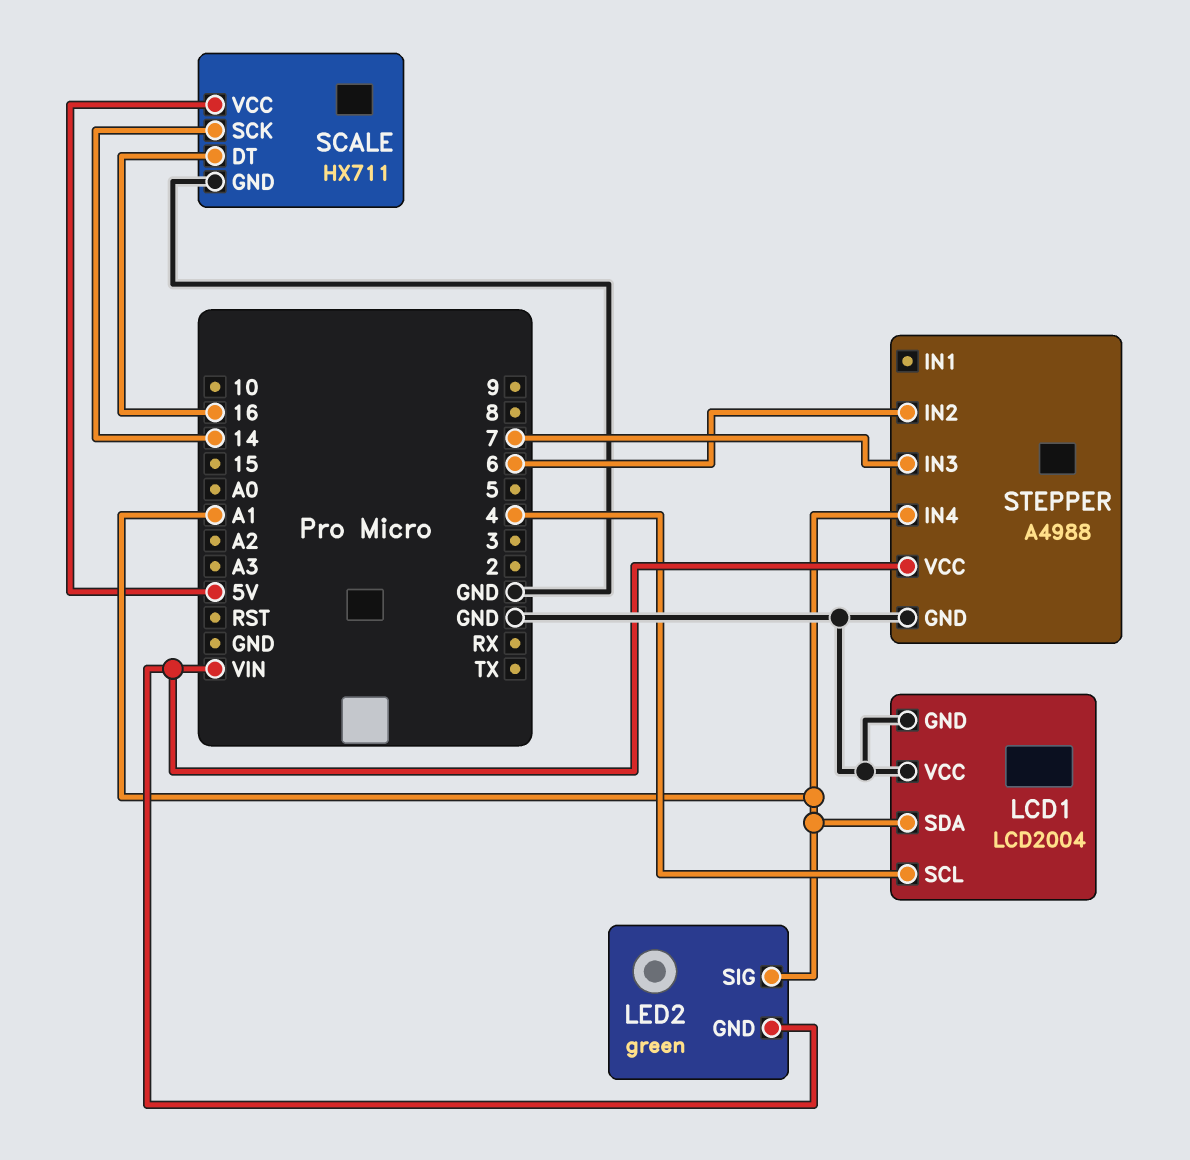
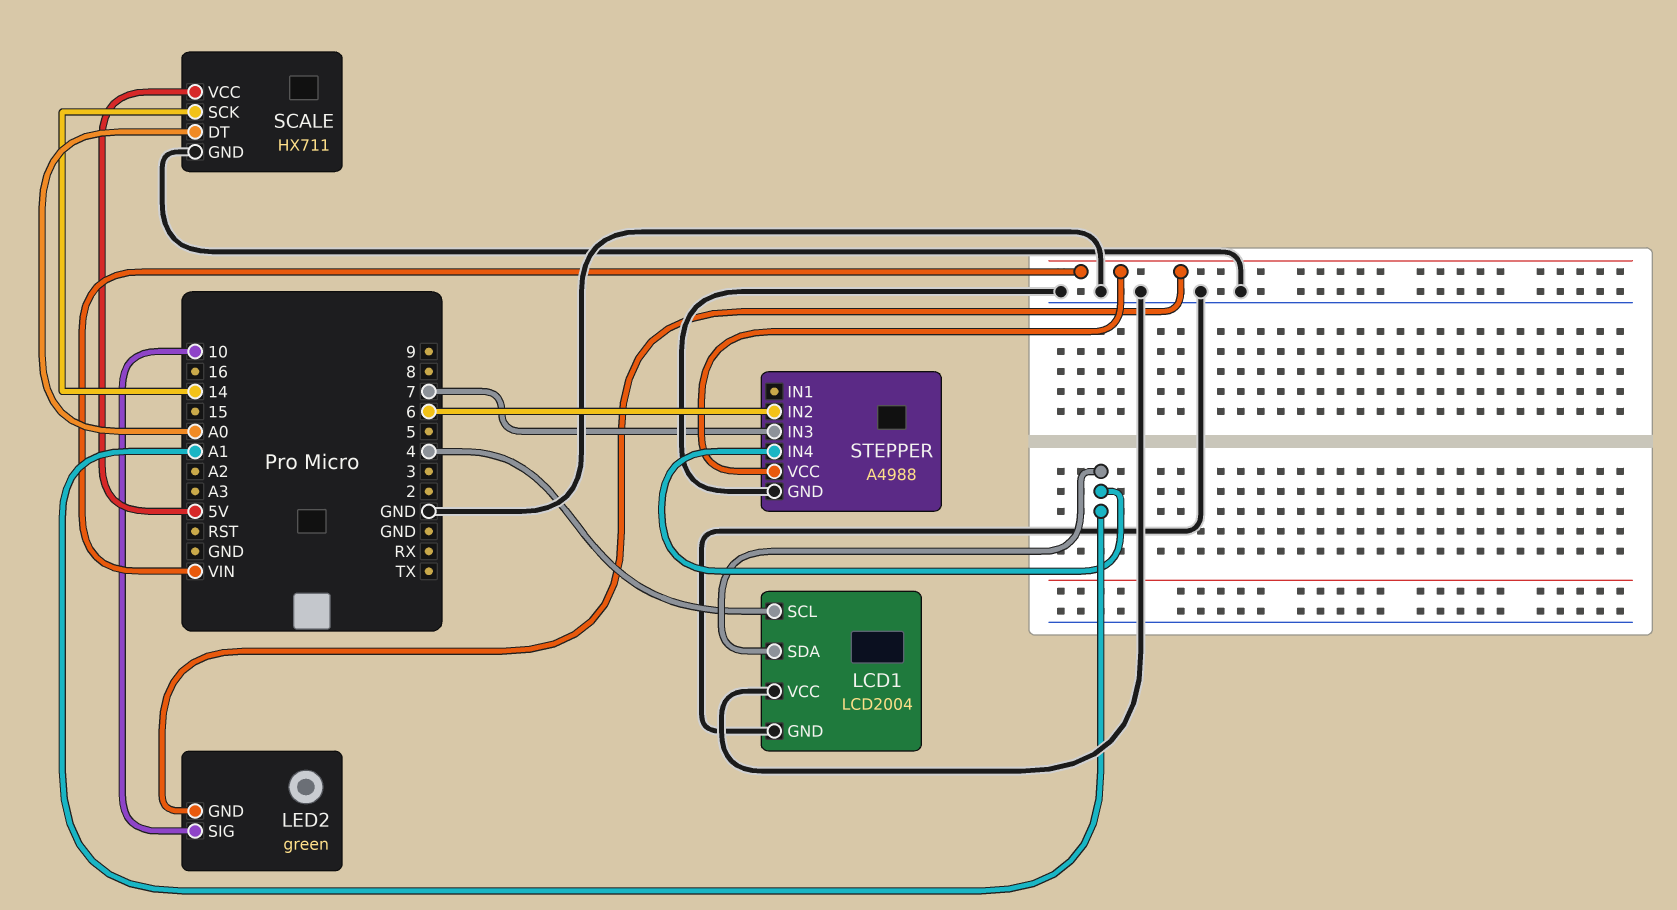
LED2 pin SIG: A1 -> 10
SCALE pin DT: 16 -> A0

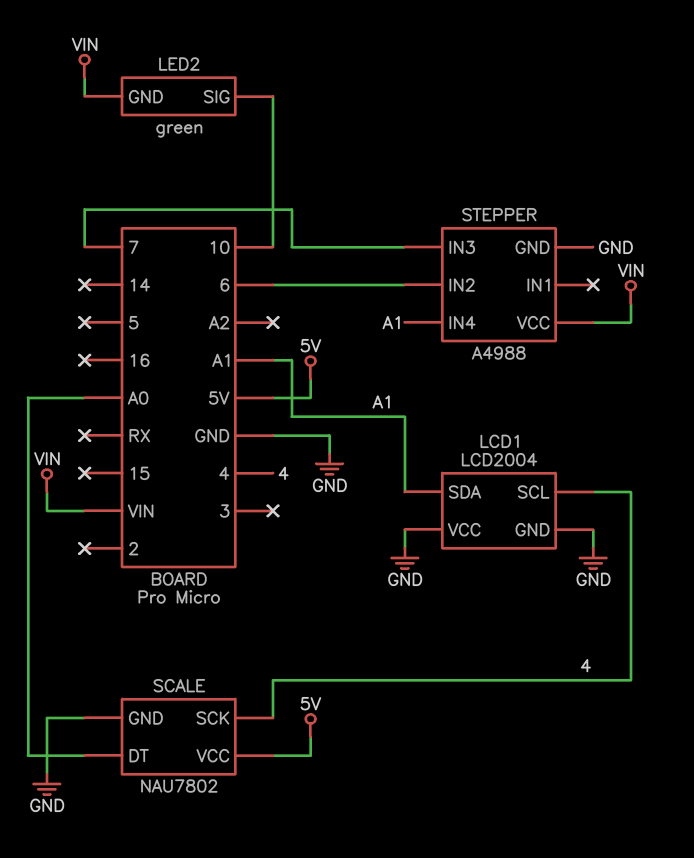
SCALE: HX711 -> NAU7802
SCALE pin SCK: 14 -> 4

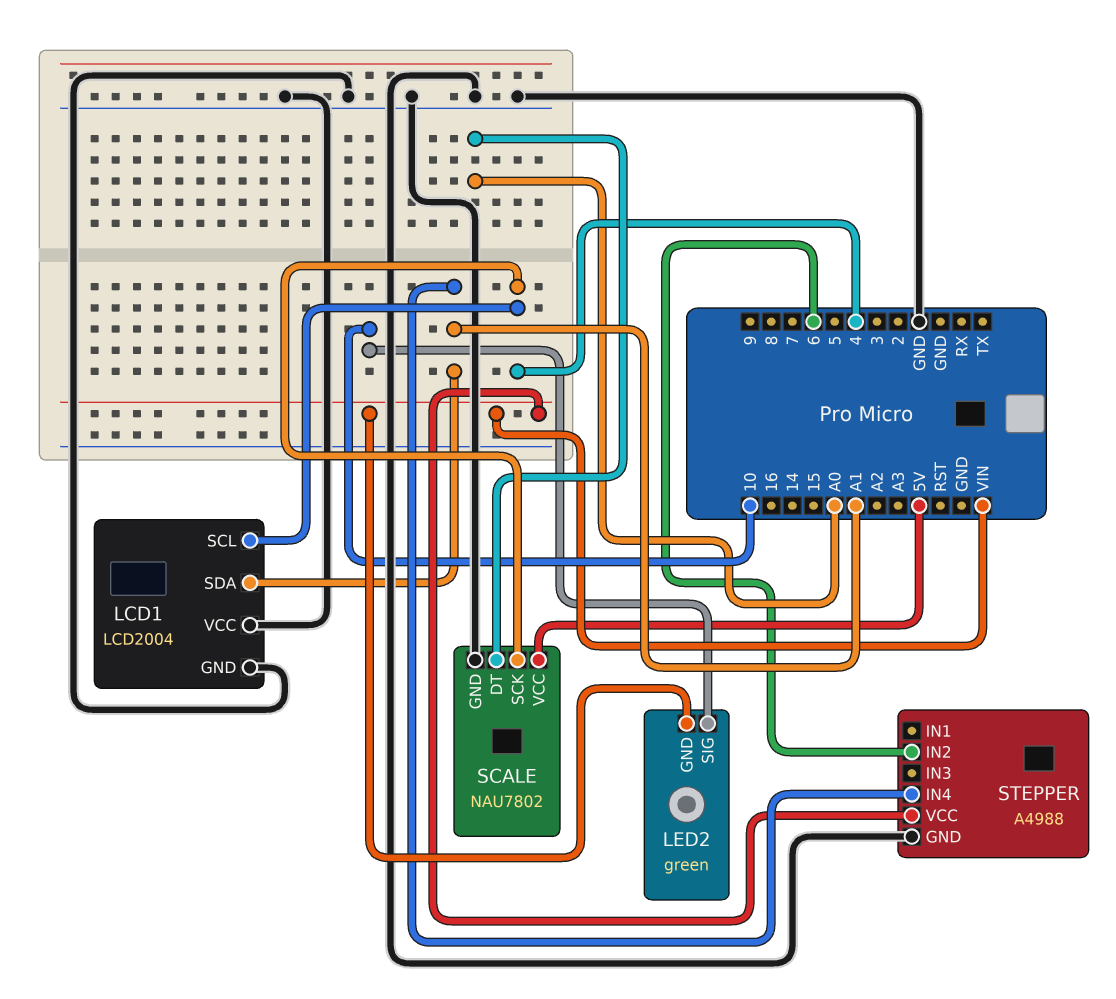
STEPPER pin IN3: 7 -> none

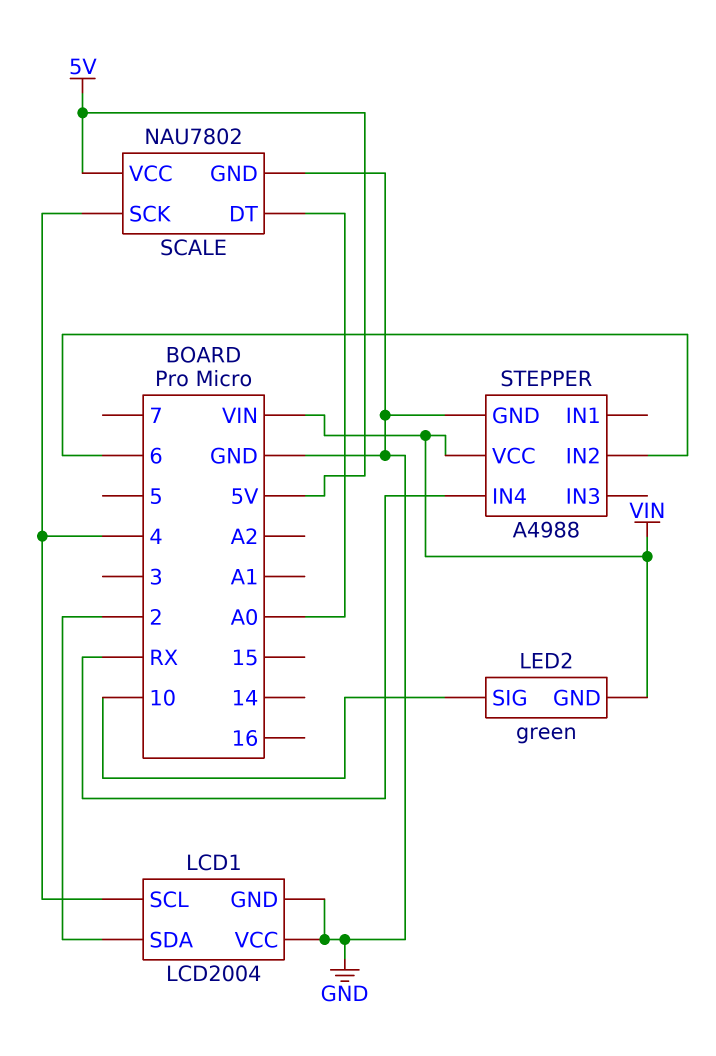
LCD1 pin SDA: A1 -> 2
STEPPER pin IN4: A1 -> RX

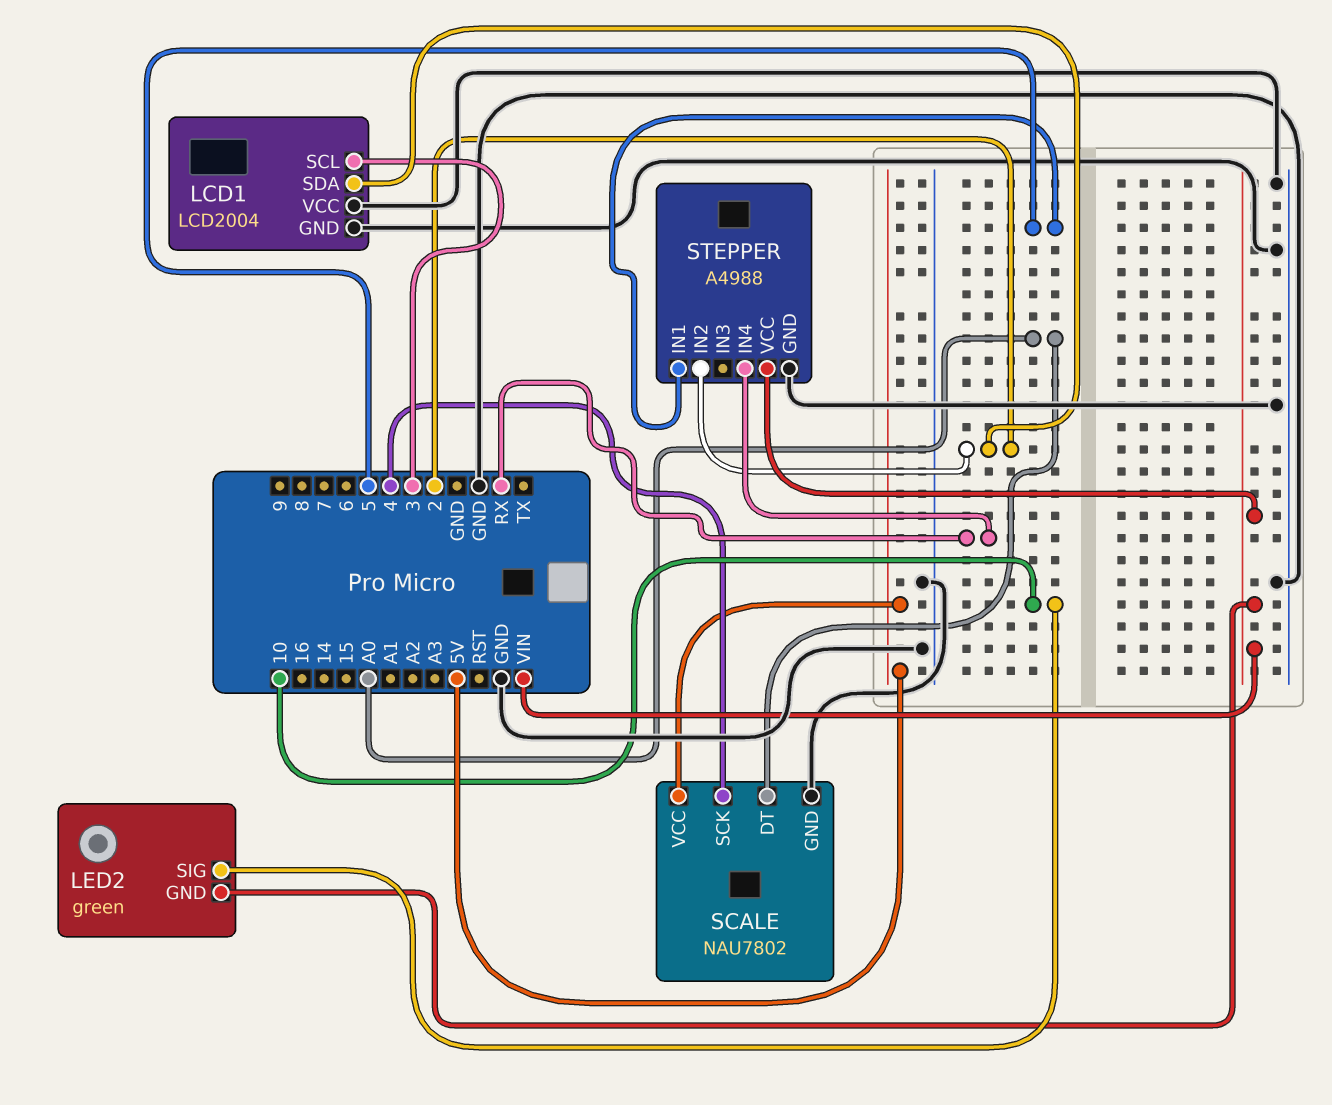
LCD1 pin SCL: 4 -> 3
STEPPER pin IN1: none -> 5
STEPPER pin IN2: 6 -> 2

